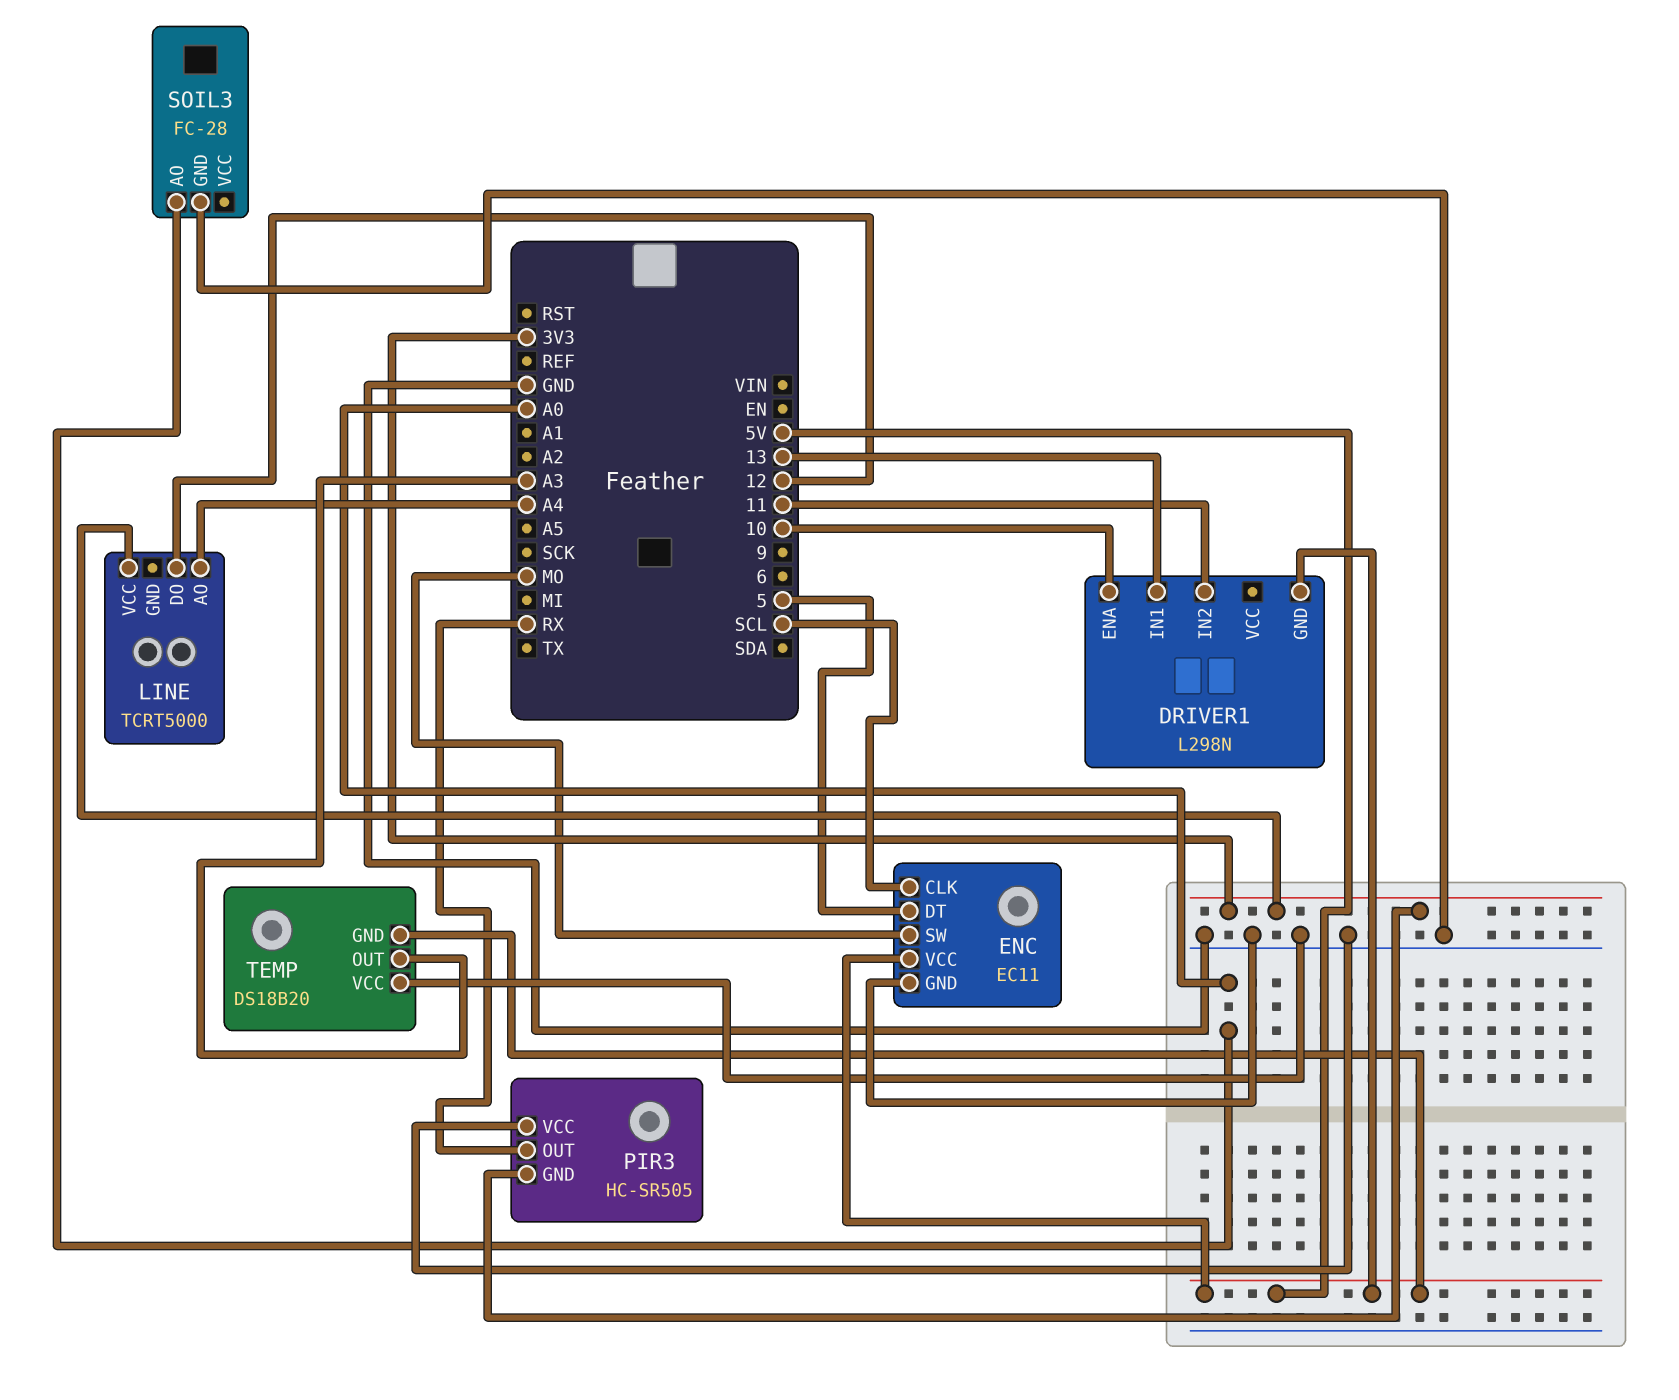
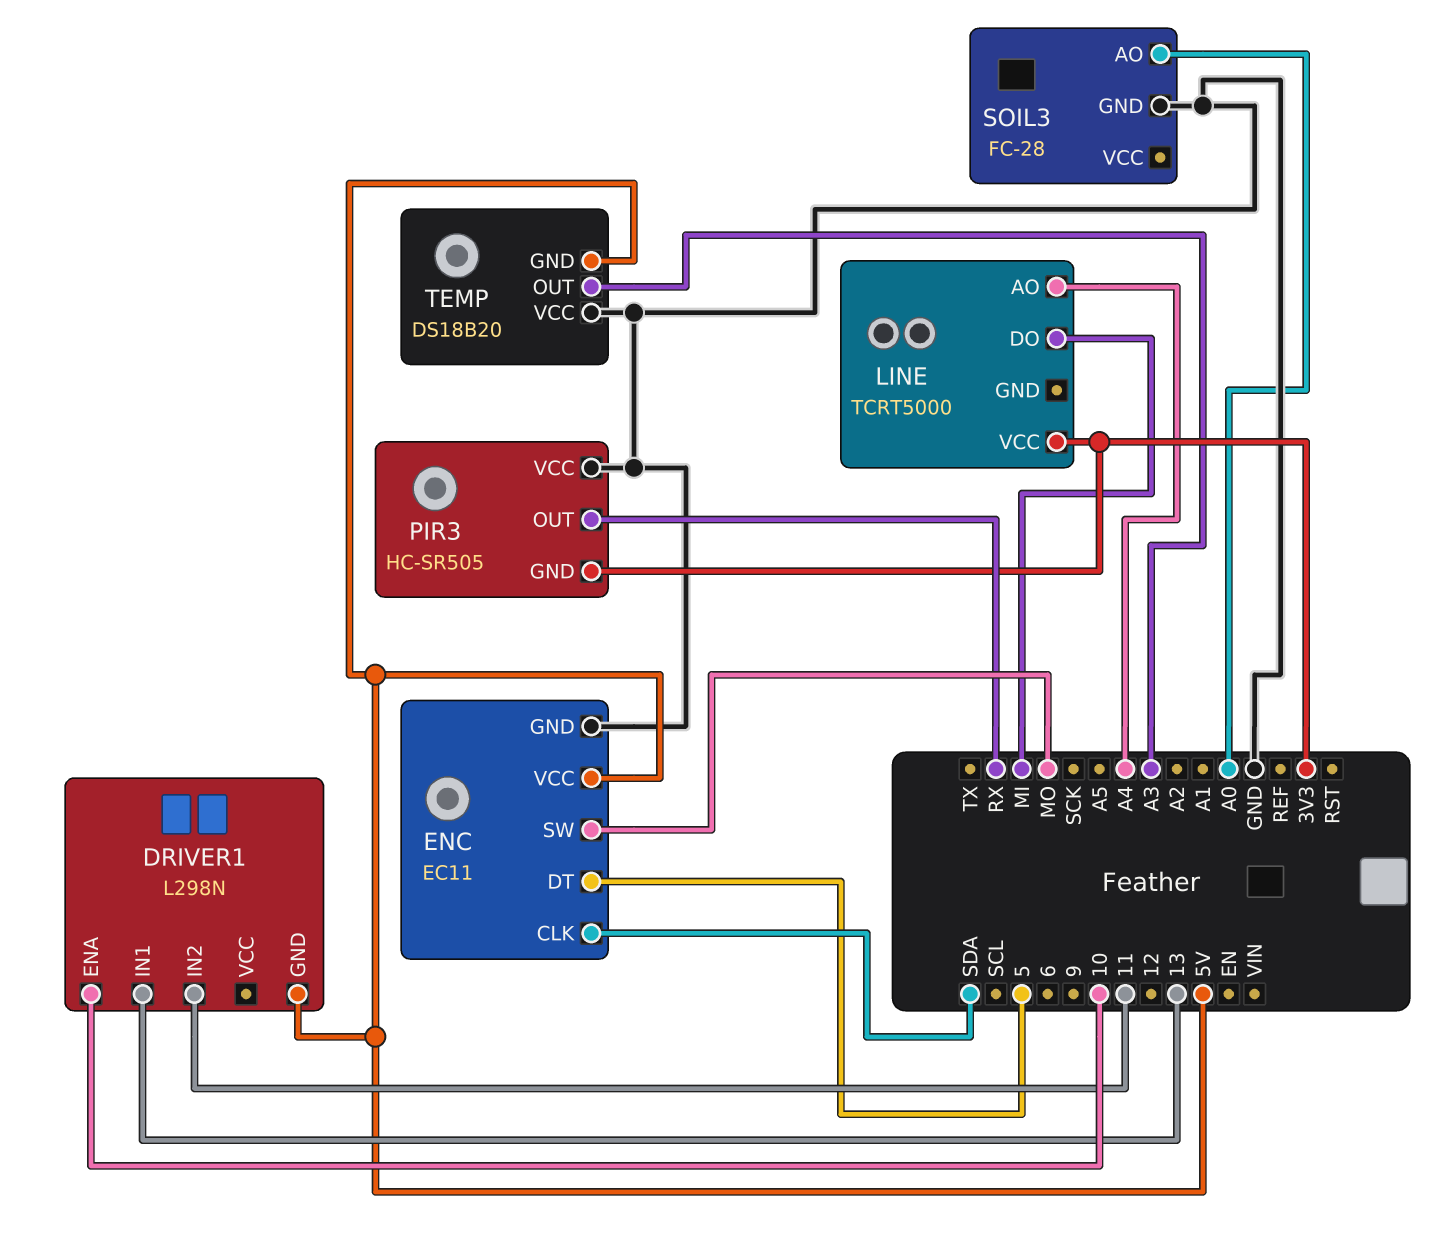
ENC pin CLK: SCL -> SDA
LINE pin DO: 12 -> MI

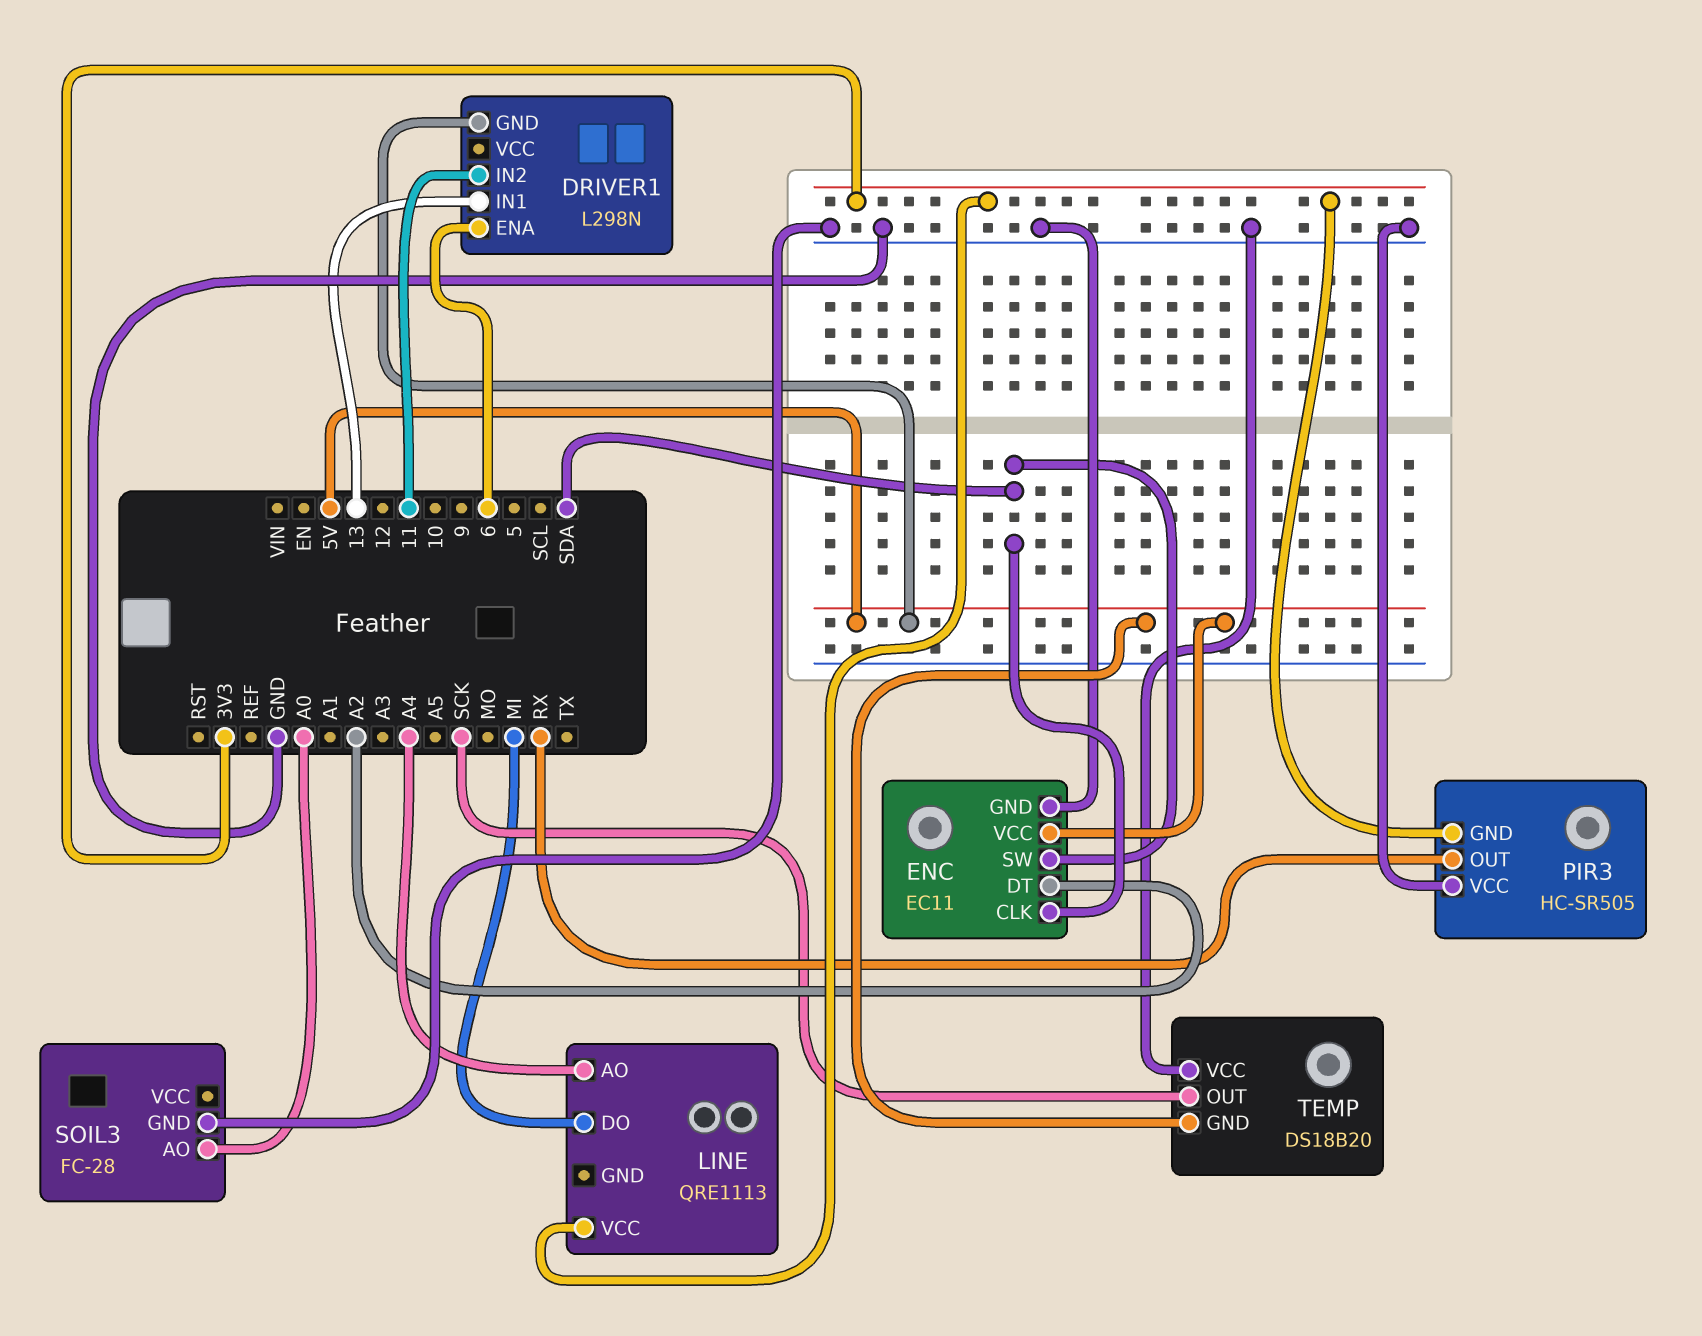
DRIVER1 pin ENA: 10 -> 6
ENC pin DT: 5 -> A2
ENC pin SW: MO -> SDA
LINE: TCRT5000 -> QRE1113
TEMP pin OUT: A3 -> SCK

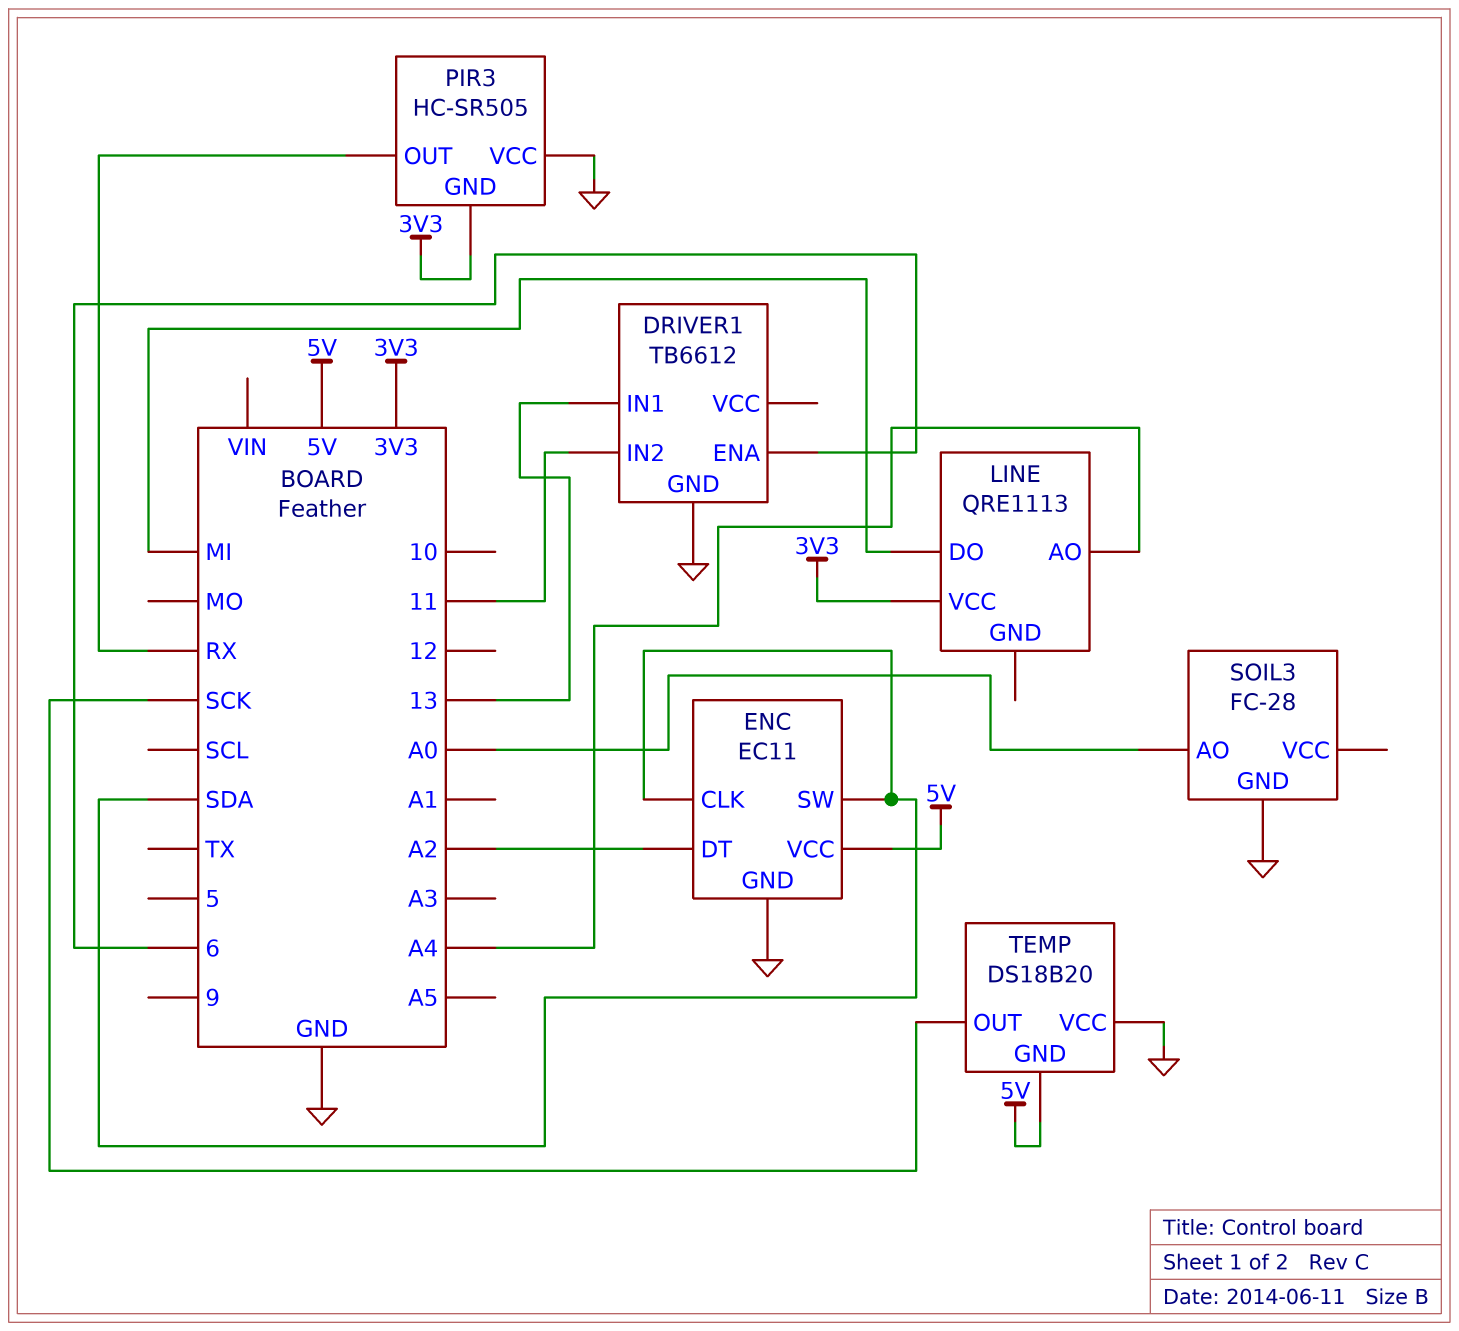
DRIVER1: L298N -> TB6612
DRIVER1 pin GND: 5V -> GND

